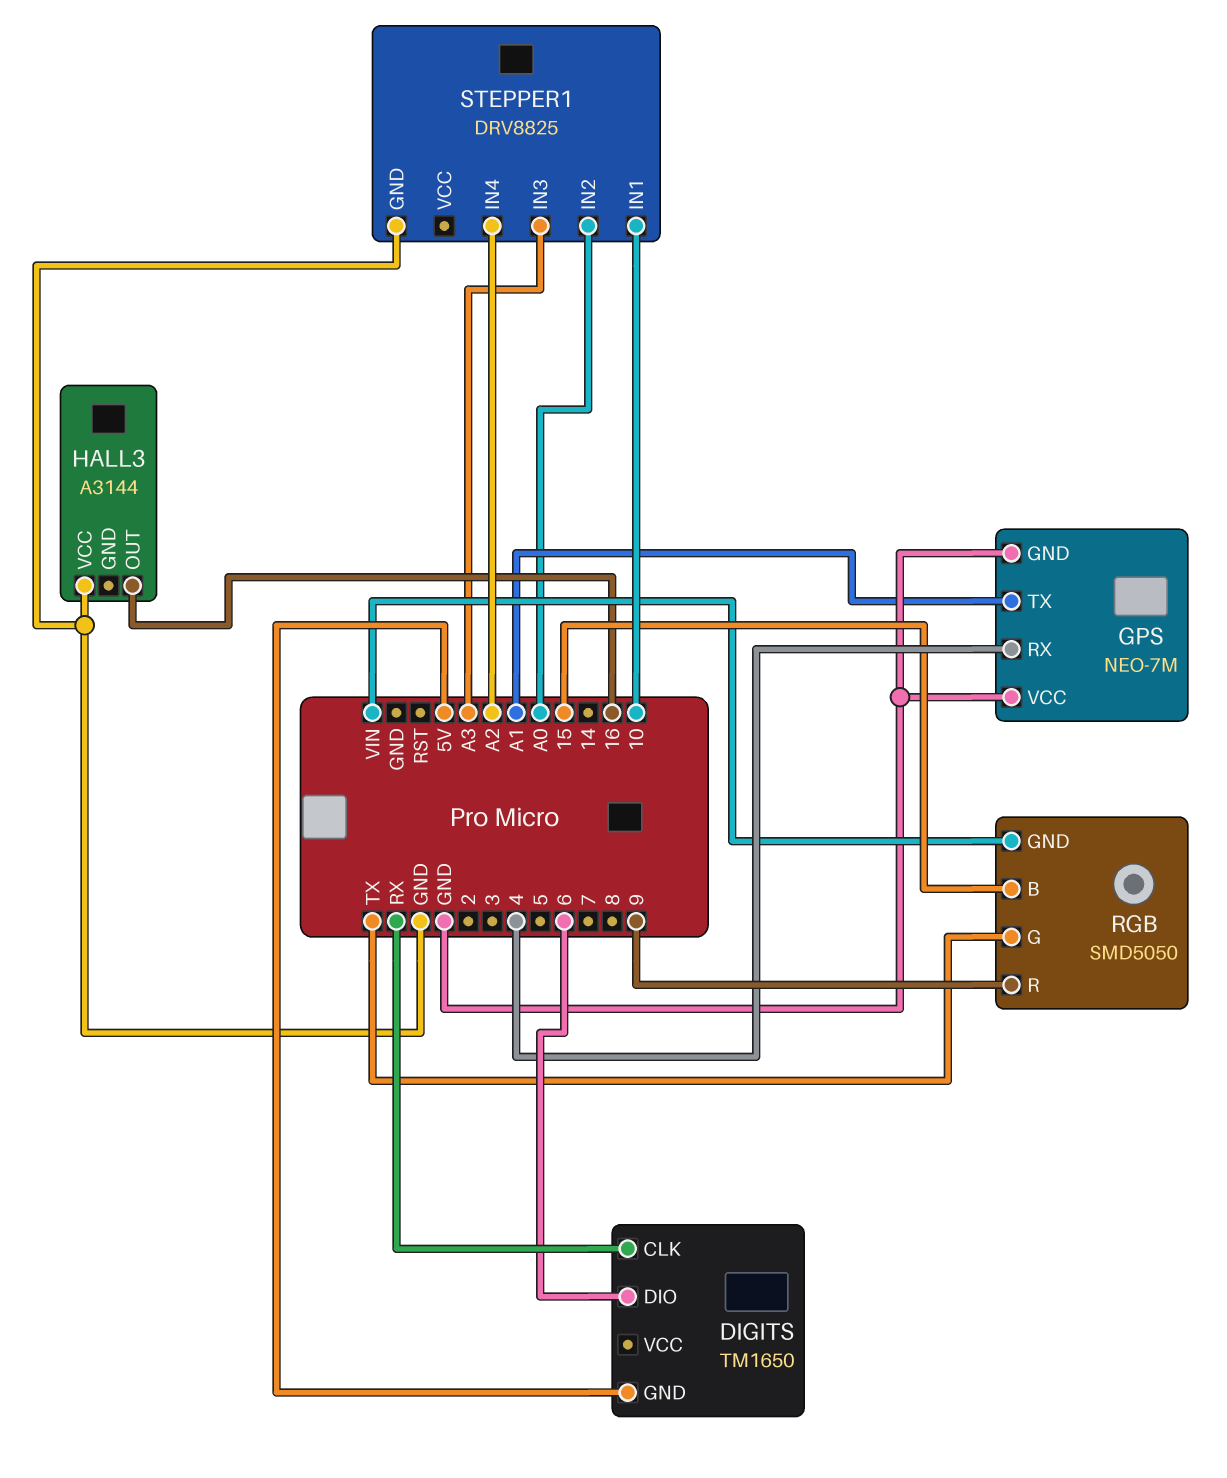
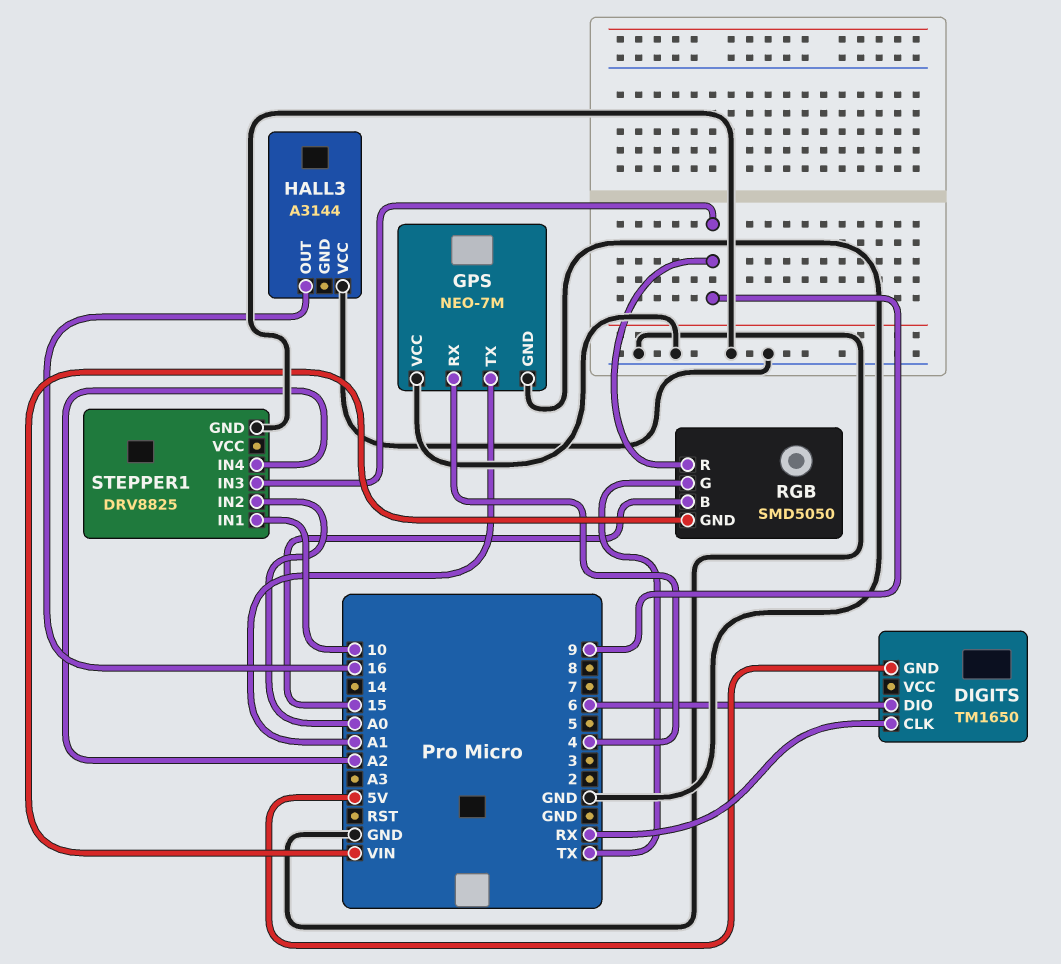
STEPPER1 pin IN3: A3 -> 9

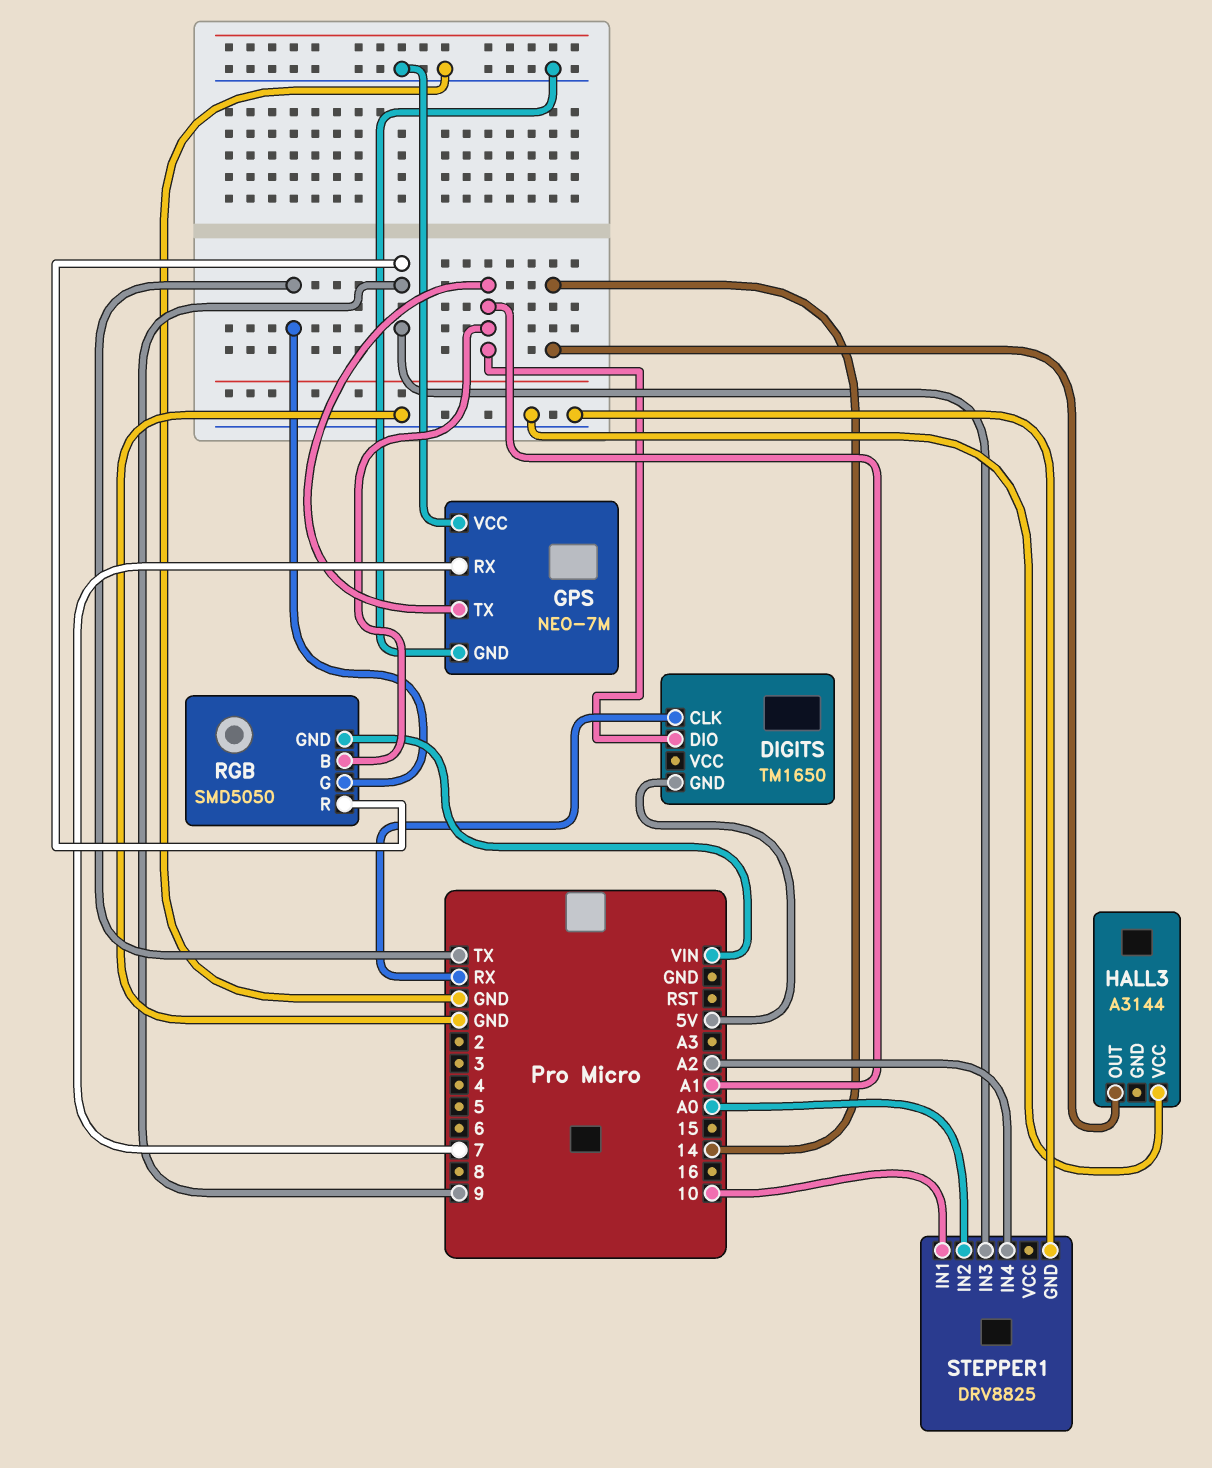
DIGITS pin DIO: 6 -> A1
GPS pin RX: 4 -> 7
HALL3 pin OUT: 16 -> 14
RGB pin B: 15 -> A1

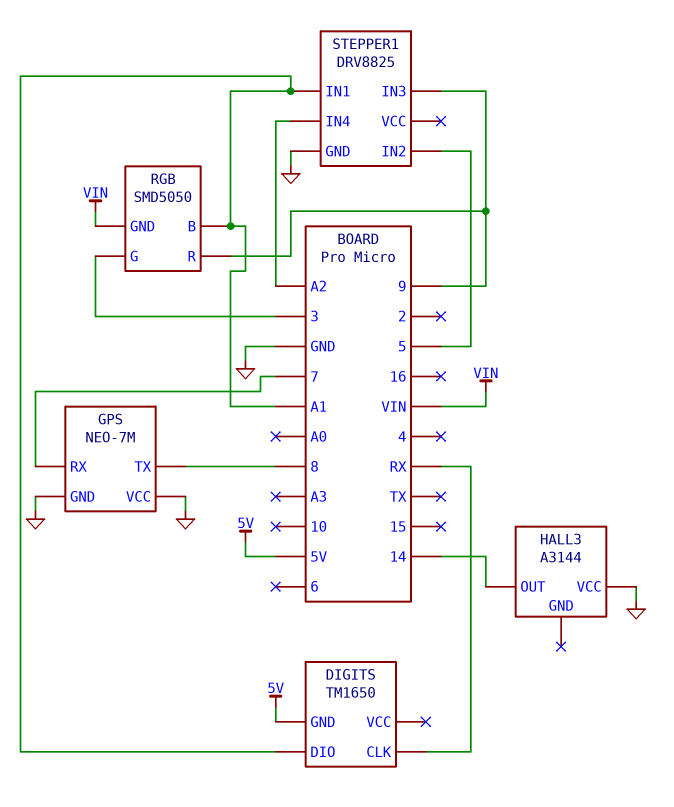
GPS pin TX: A1 -> 8
RGB pin G: TX -> 3
STEPPER1 pin IN1: 10 -> A1
STEPPER1 pin IN2: A0 -> 5

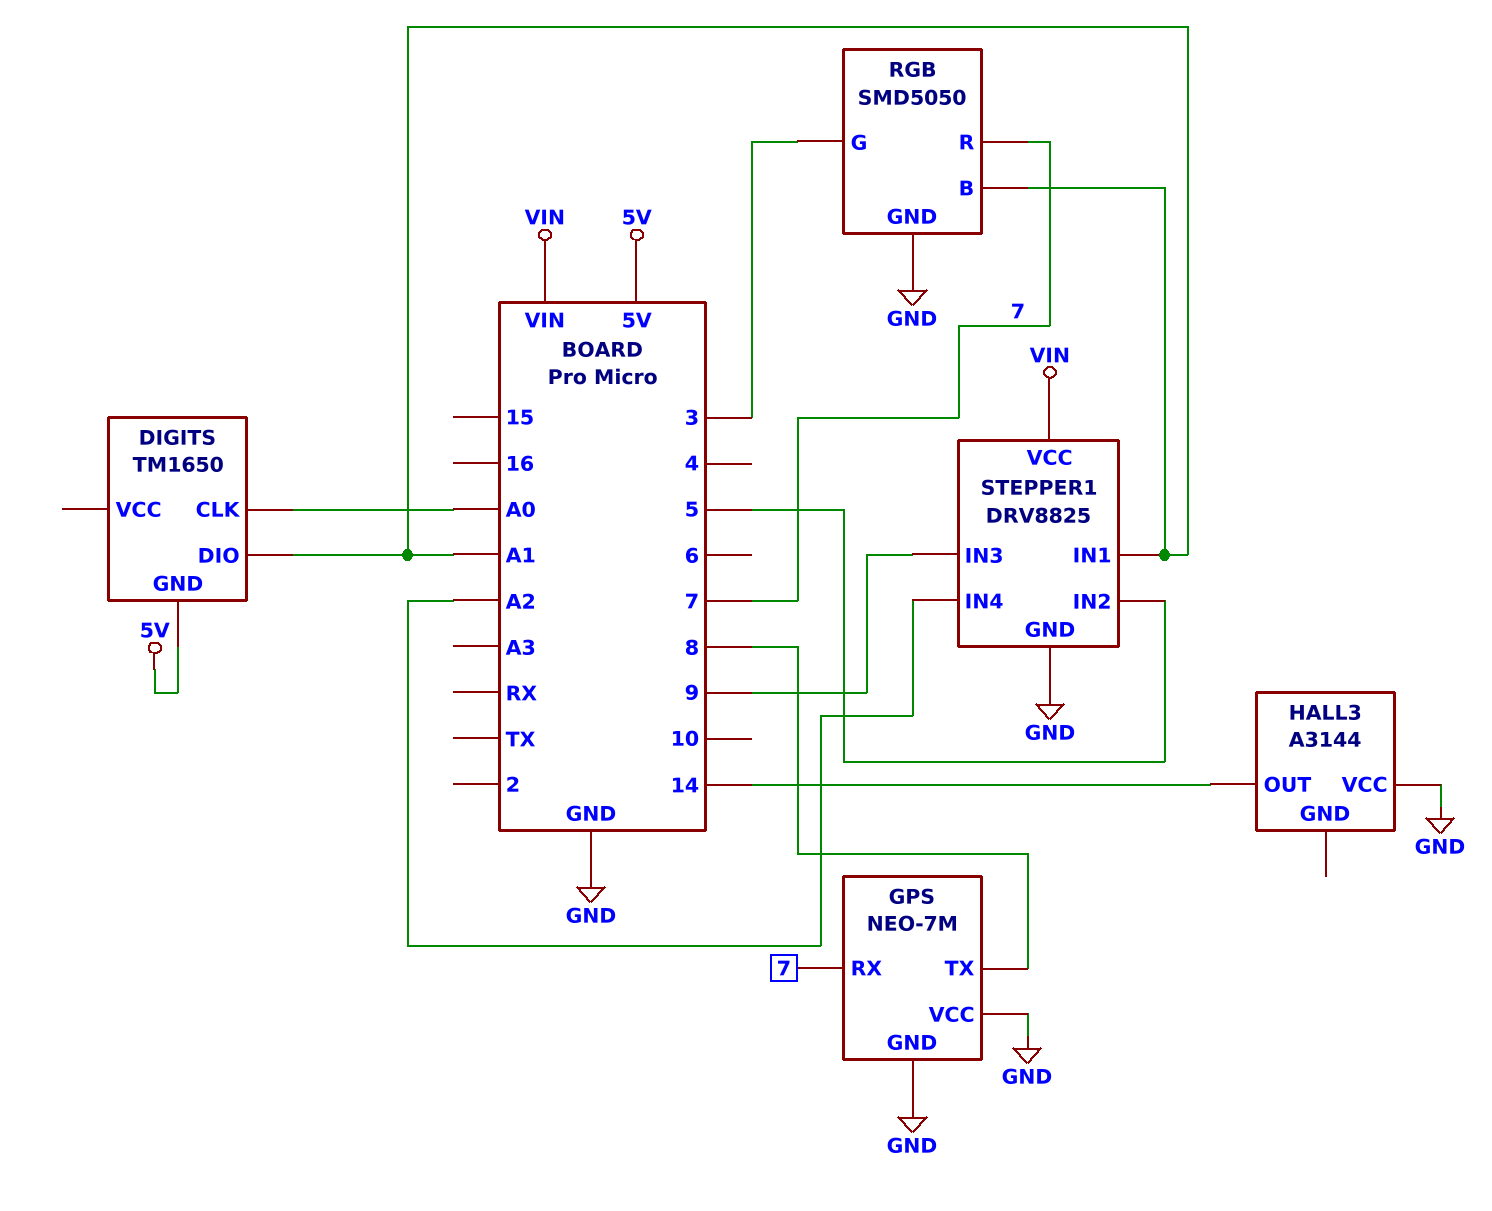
DIGITS pin CLK: RX -> A0
RGB pin GND: VIN -> GND
RGB pin R: 9 -> 7
STEPPER1 pin VCC: none -> VIN

